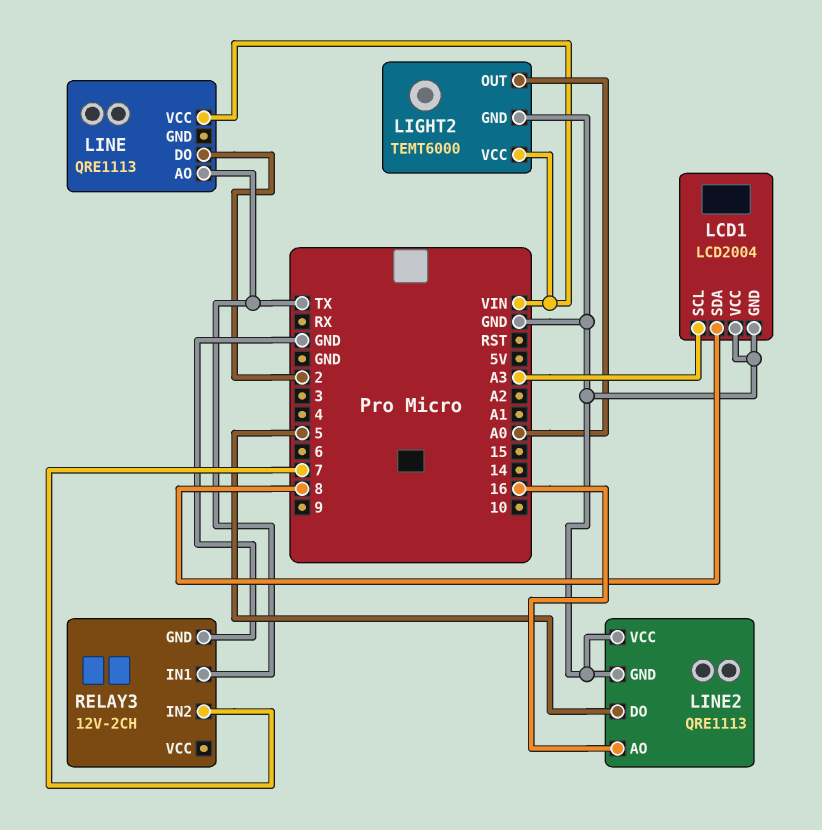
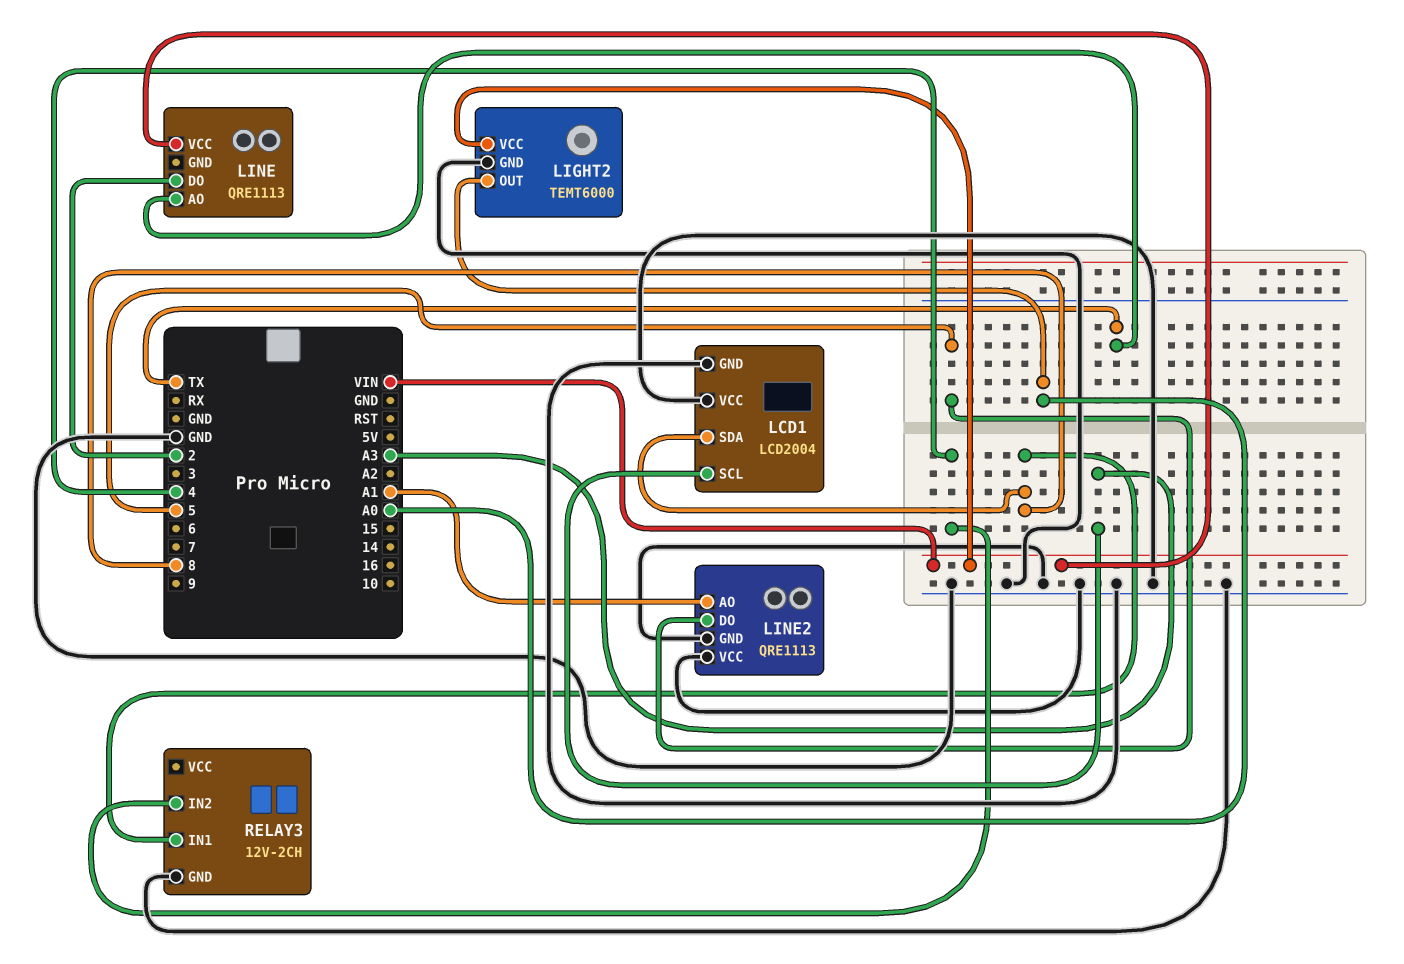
LINE2 pin AO: 16 -> A1
RELAY3 pin IN1: TX -> 8
RELAY3 pin IN2: 7 -> 4

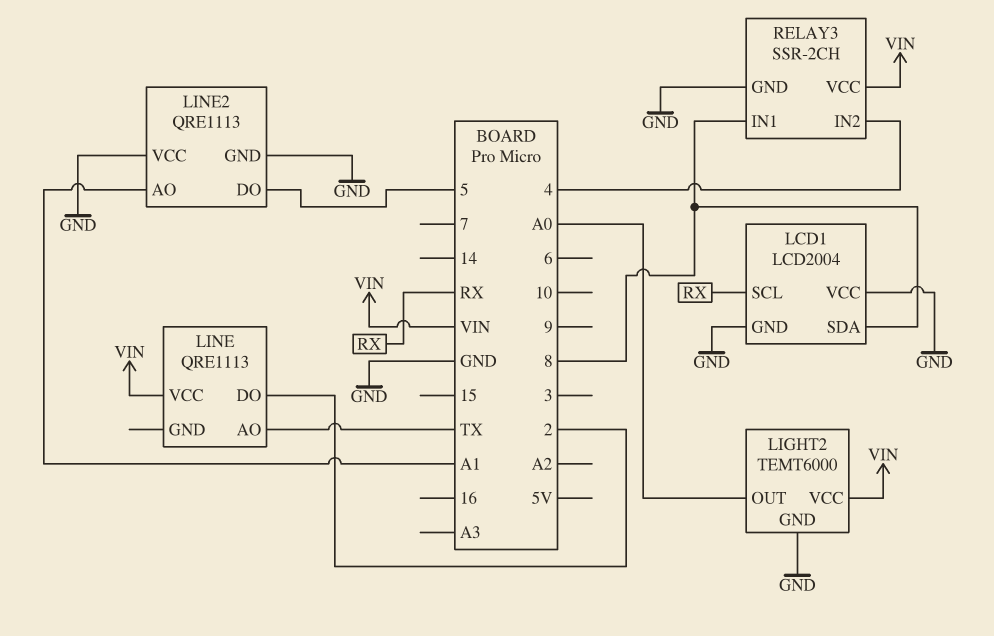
LCD1 pin SCL: A3 -> RX
RELAY3: 12V-2CH -> SSR-2CH
RELAY3 pin VCC: none -> VIN

